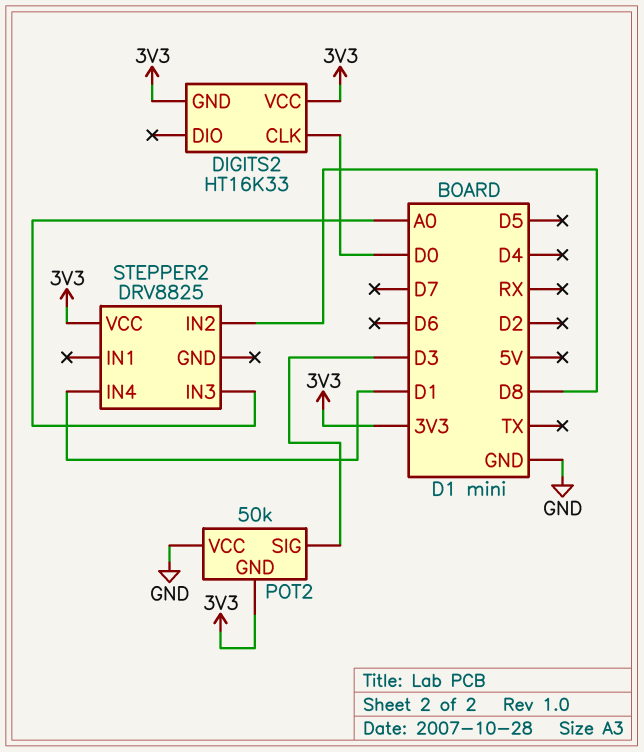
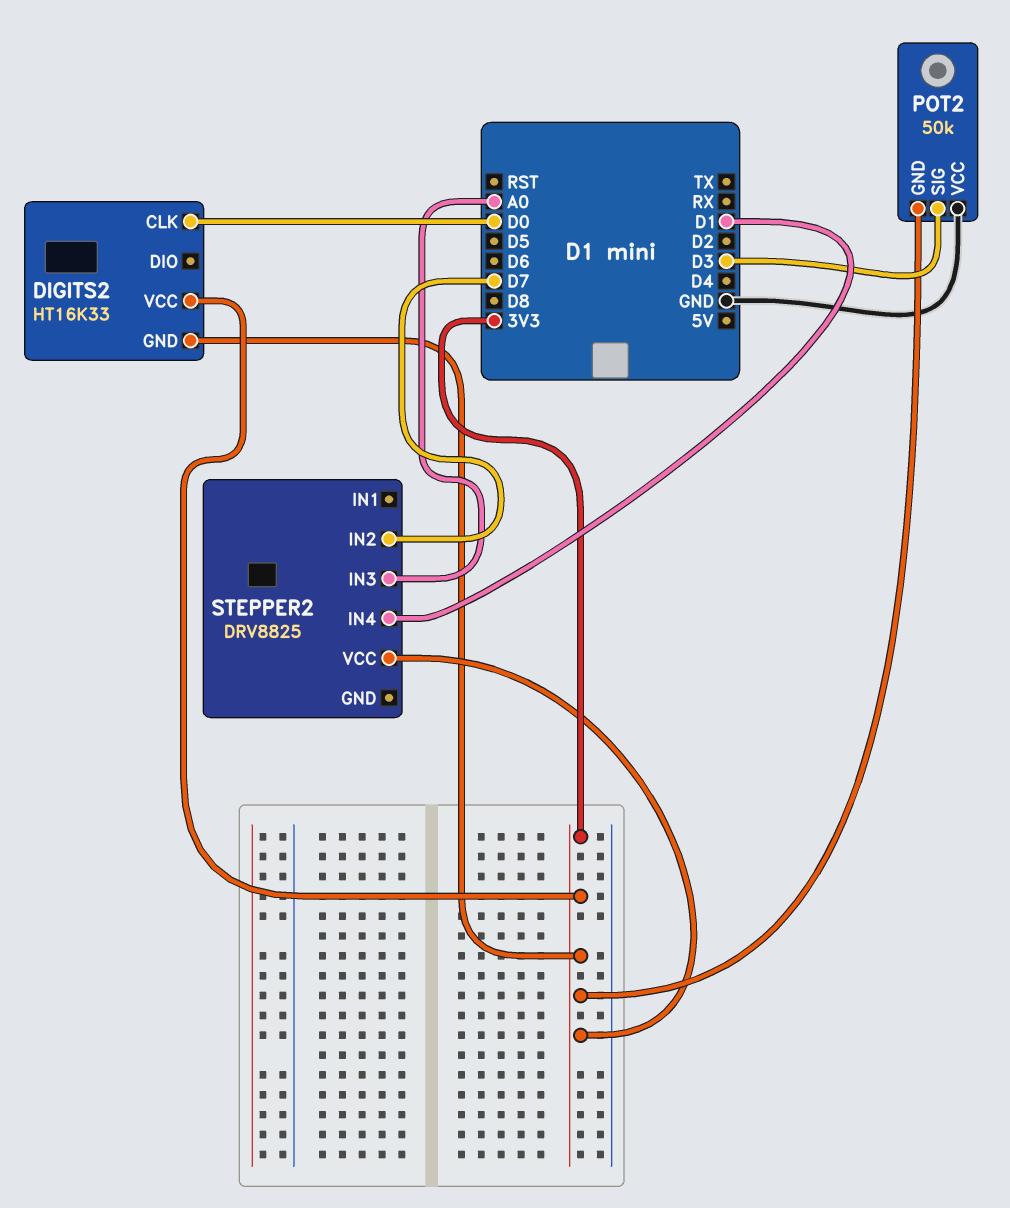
STEPPER2 pin IN2: D8 -> D7

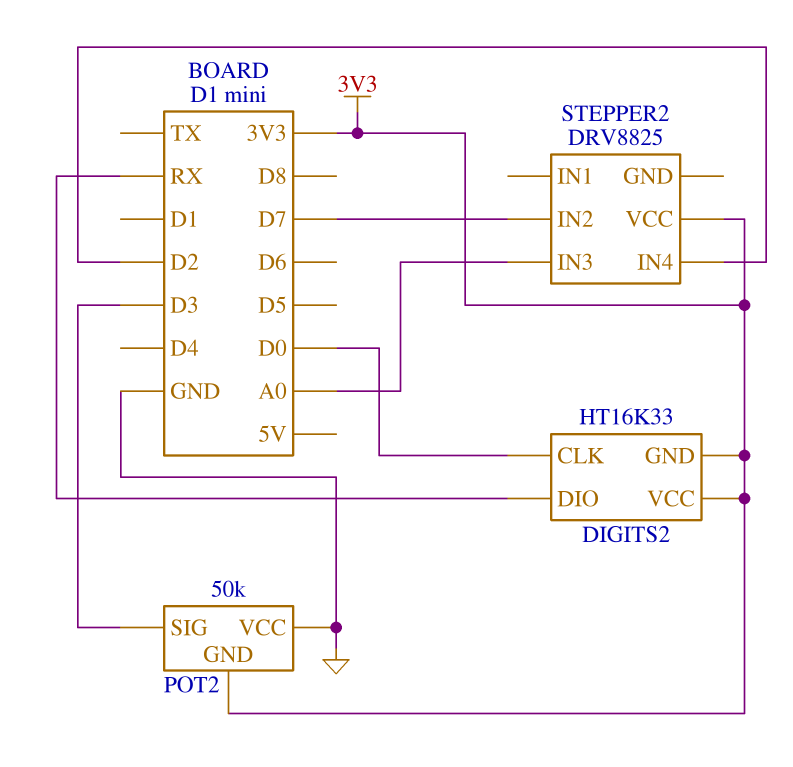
DIGITS2 pin DIO: none -> RX
STEPPER2 pin IN4: D1 -> D2

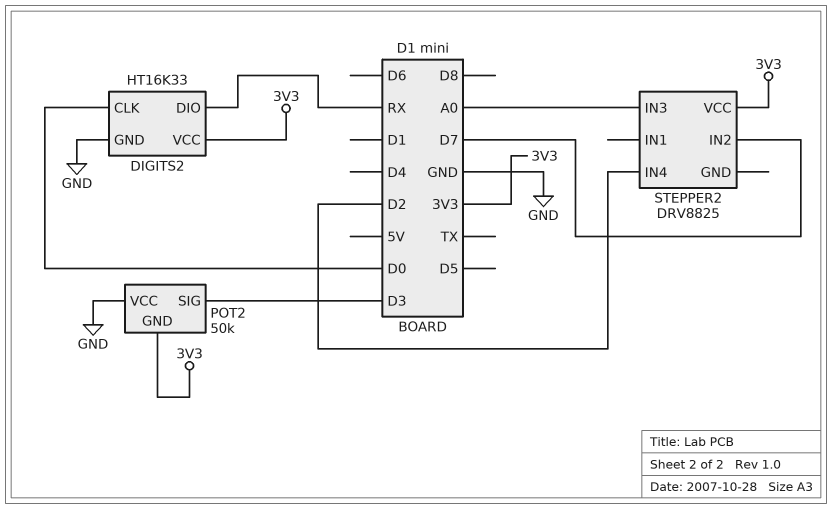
DIGITS2 pin GND: 3V3 -> GND

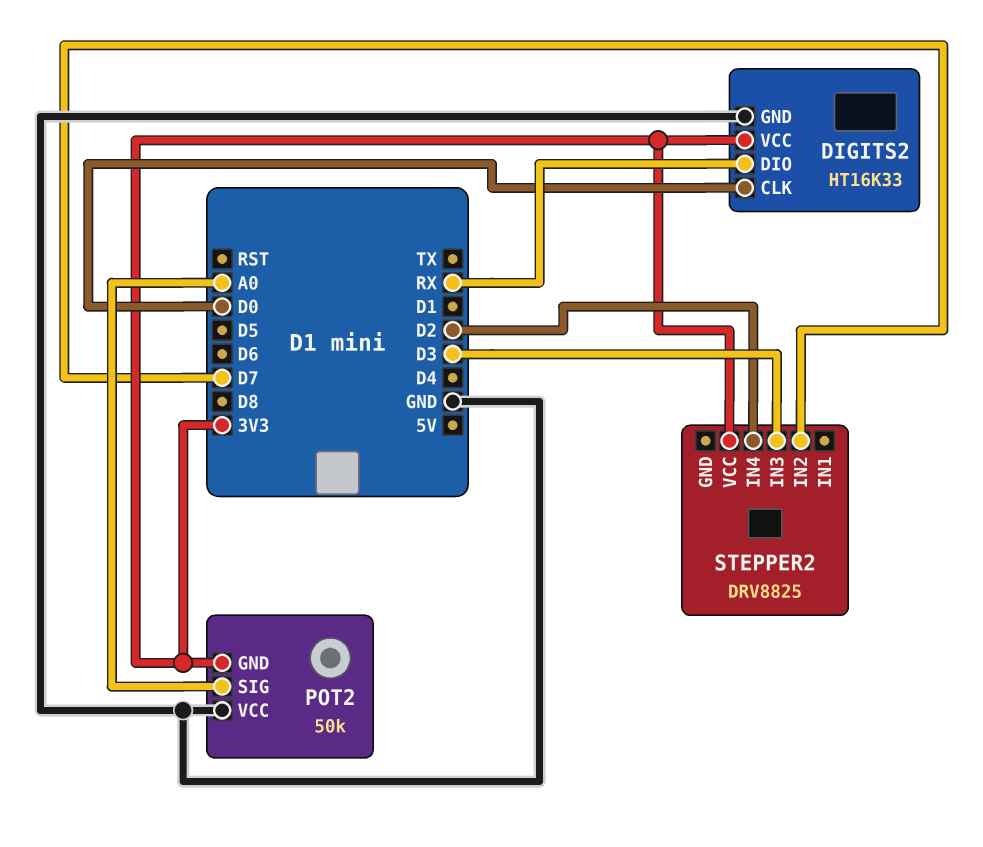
POT2 pin SIG: D3 -> A0
STEPPER2 pin IN3: A0 -> D3

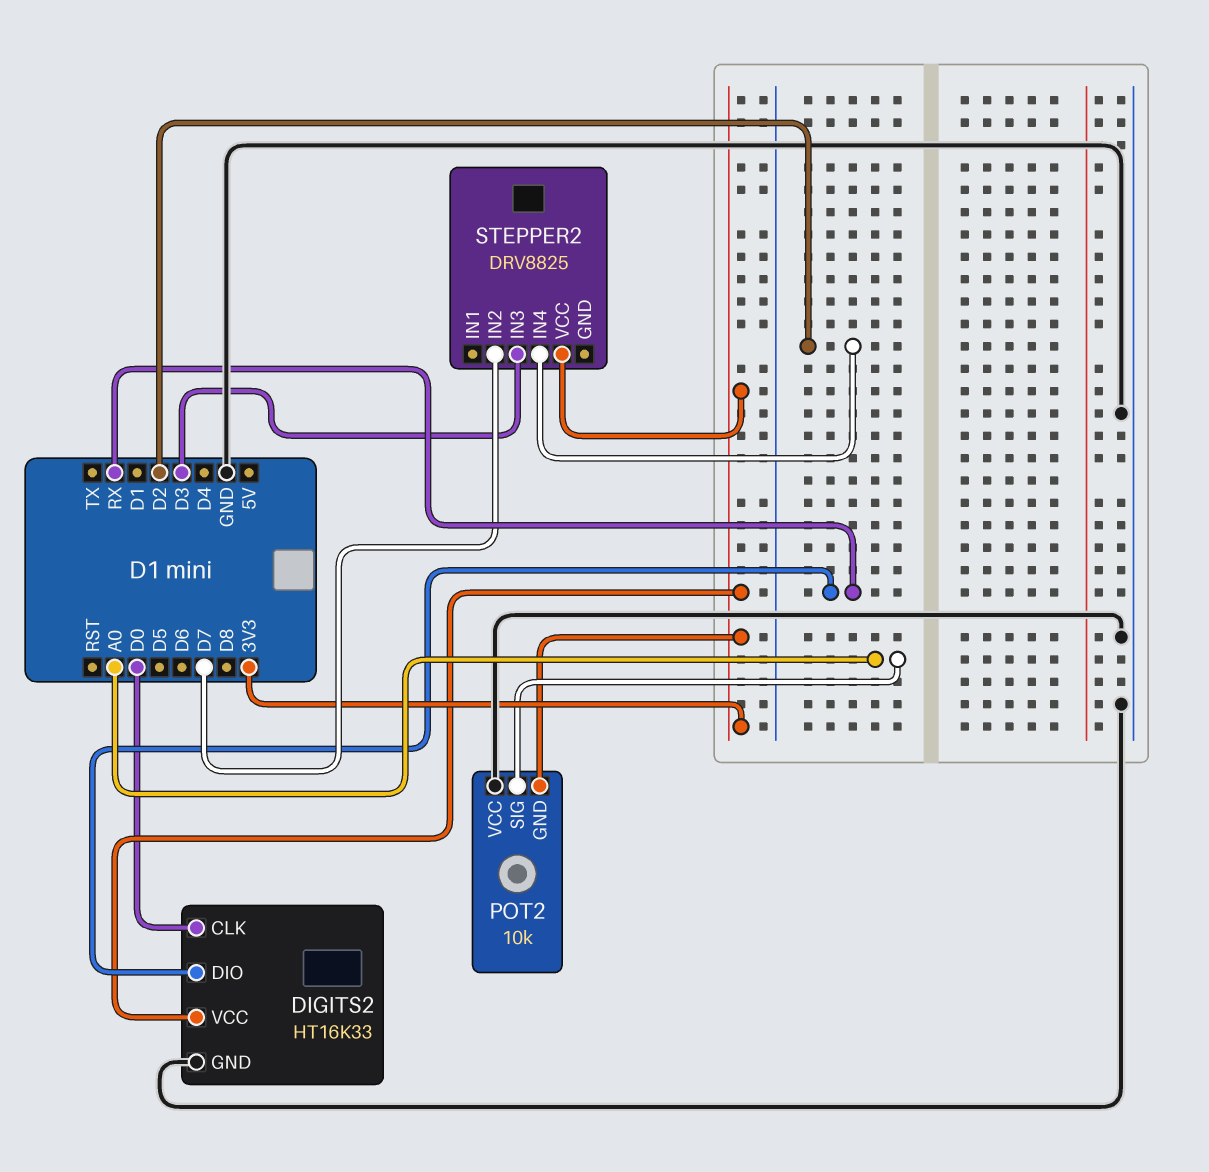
POT2: 50k -> 10k

